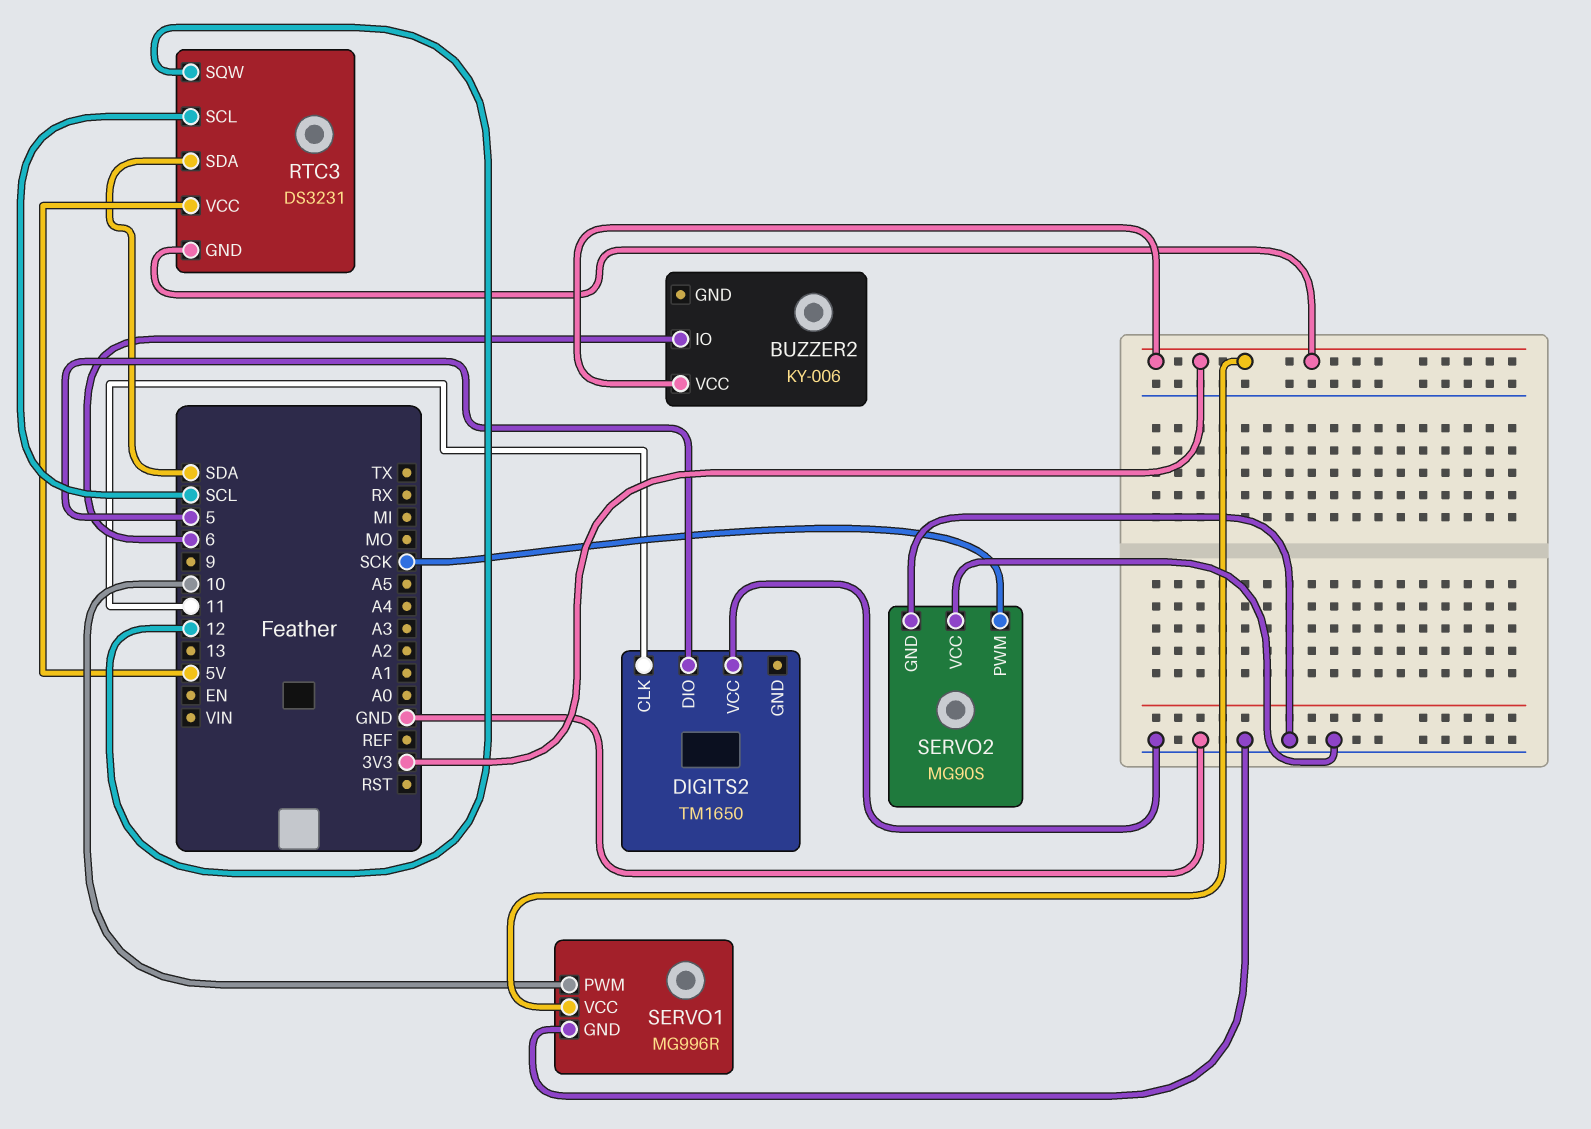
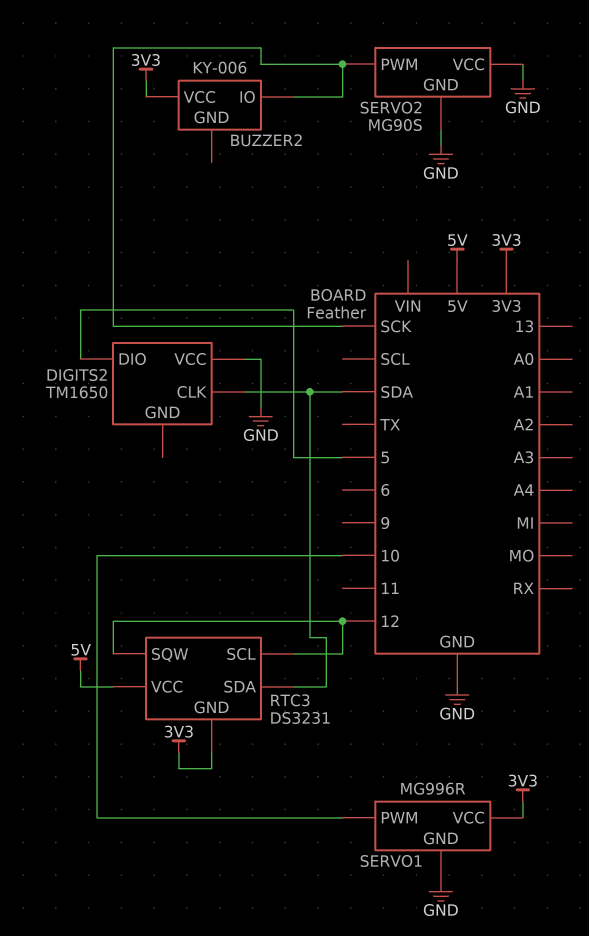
BUZZER2 pin IO: 6 -> SCK
DIGITS2 pin CLK: 11 -> SDA
RTC3 pin SCL: SCL -> 12

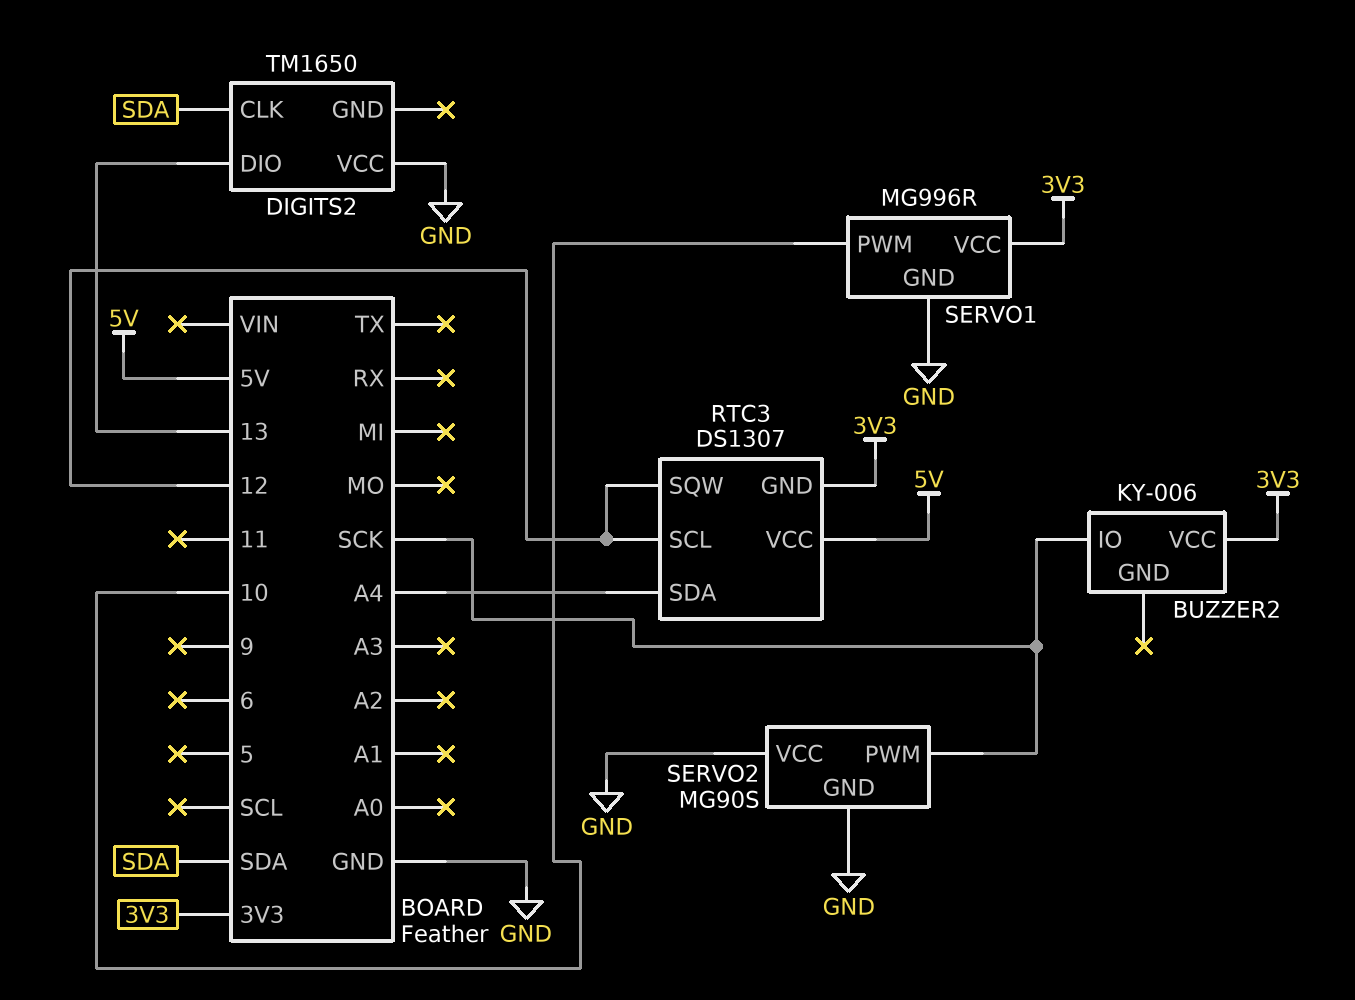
DIGITS2 pin DIO: 5 -> 13
RTC3: DS3231 -> DS1307
RTC3 pin SDA: SDA -> A4

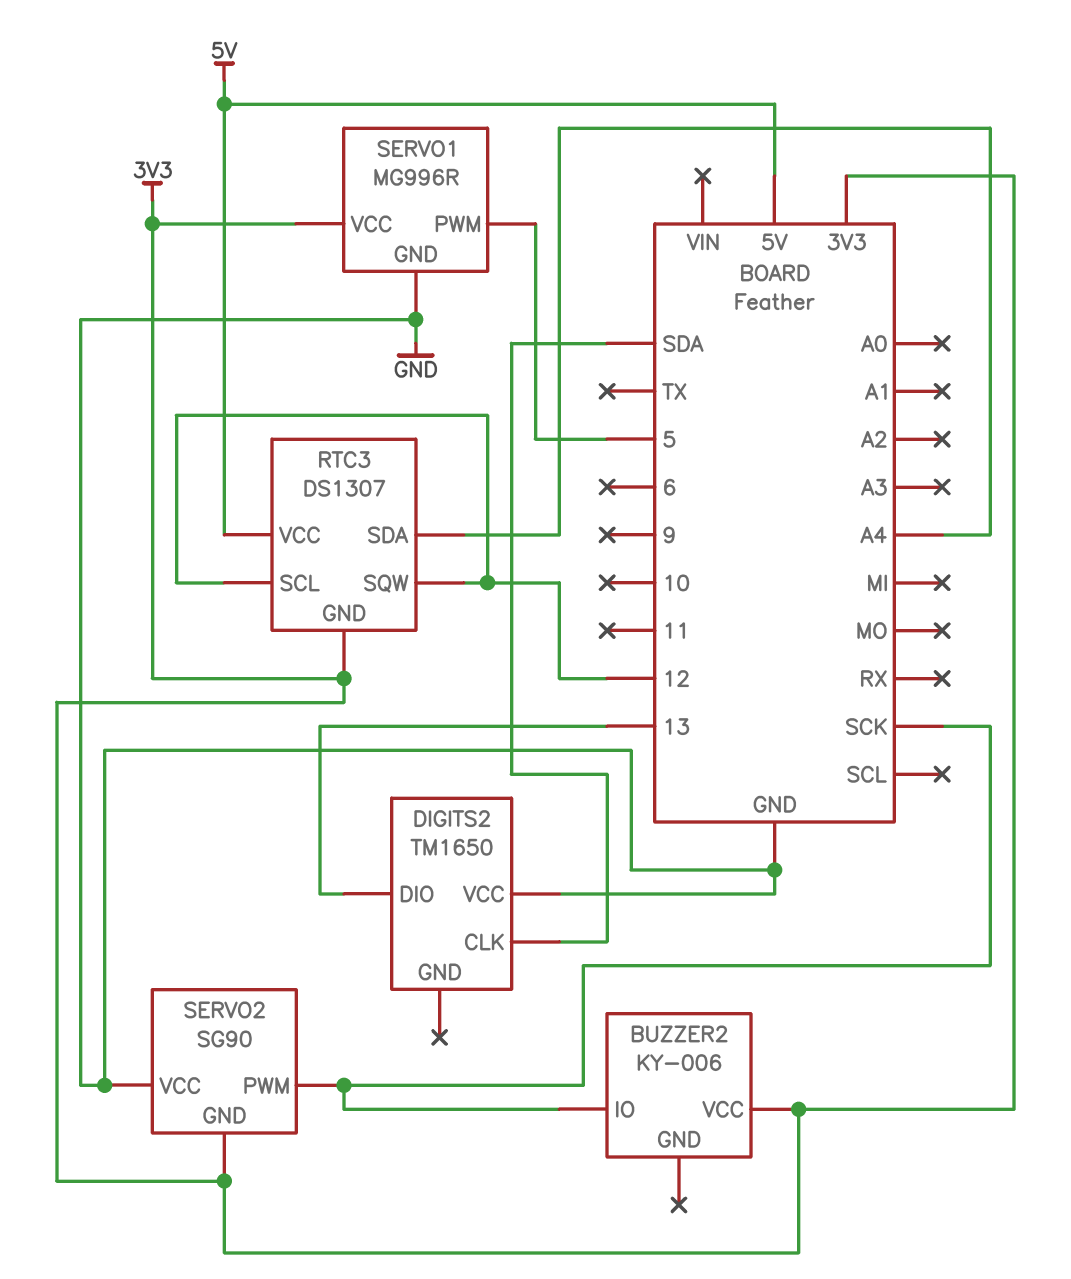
SERVO1 pin PWM: 10 -> 5
SERVO2: MG90S -> SG90
SERVO2 pin GND: GND -> 3V3

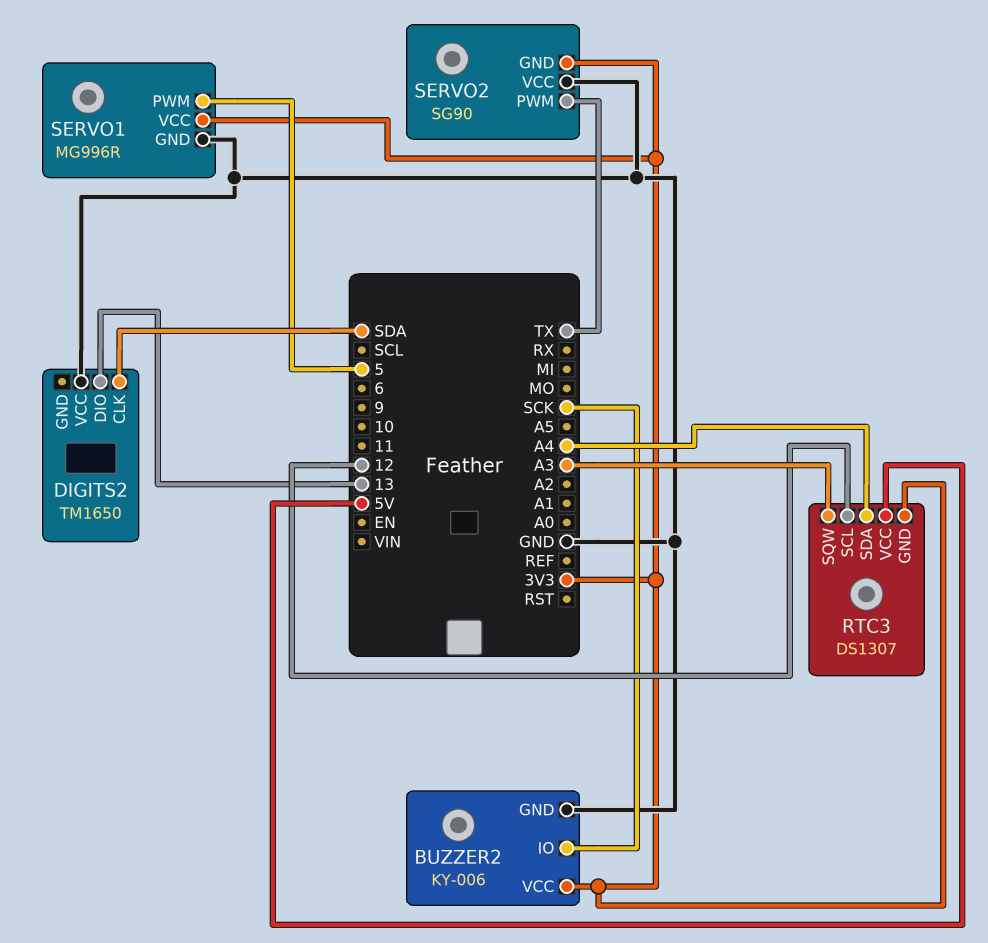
BUZZER2 pin GND: none -> GND
RTC3 pin SQW: 12 -> A3
SERVO2 pin PWM: SCK -> TX

